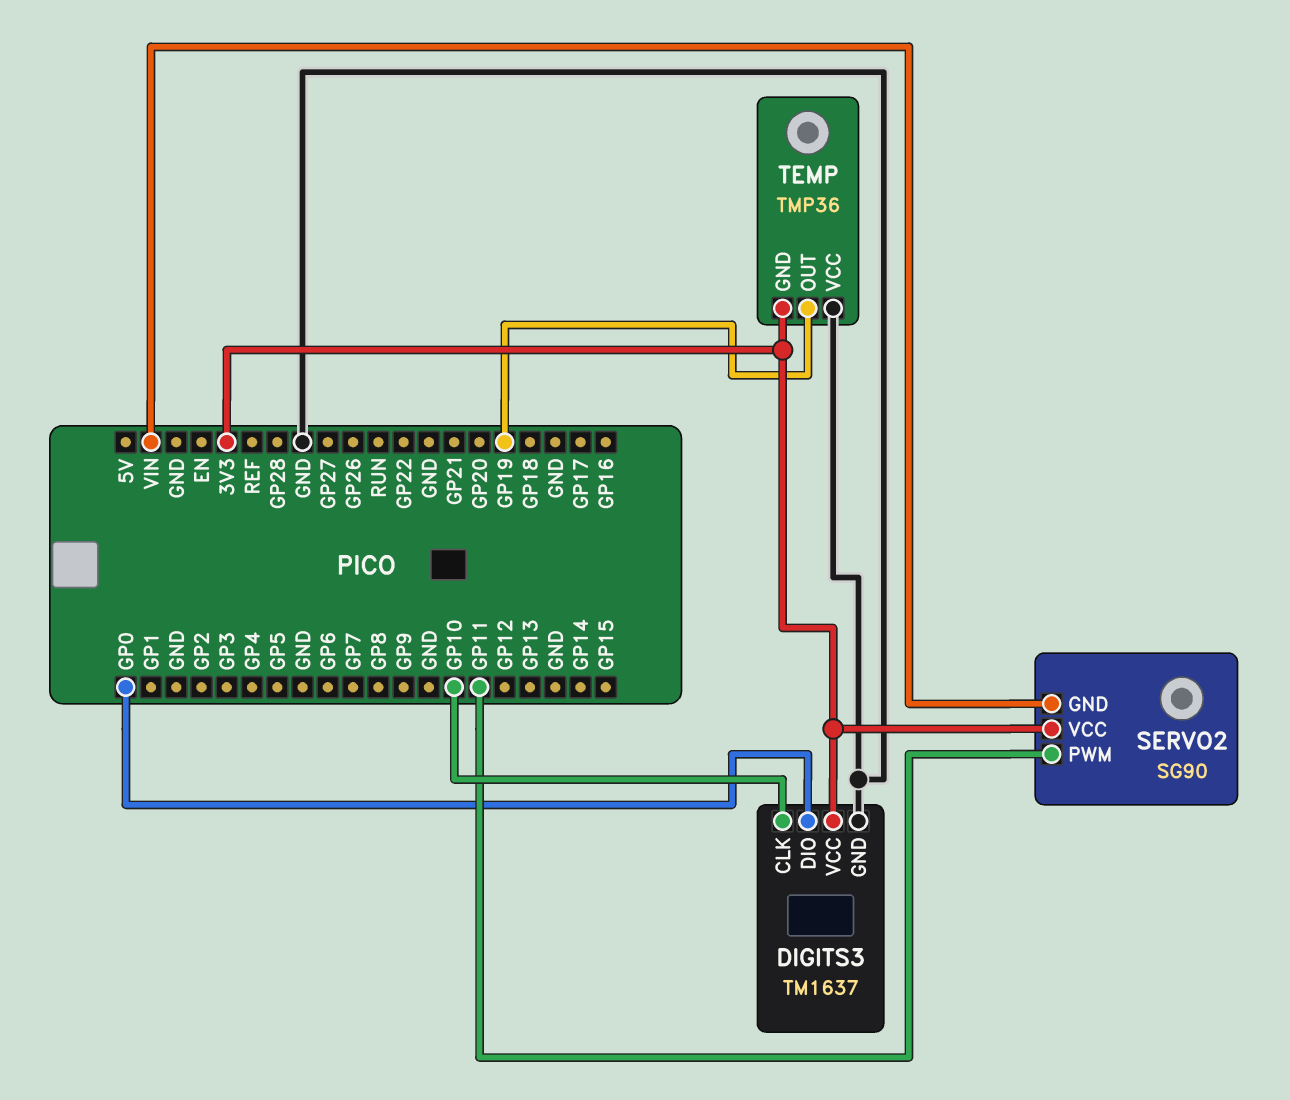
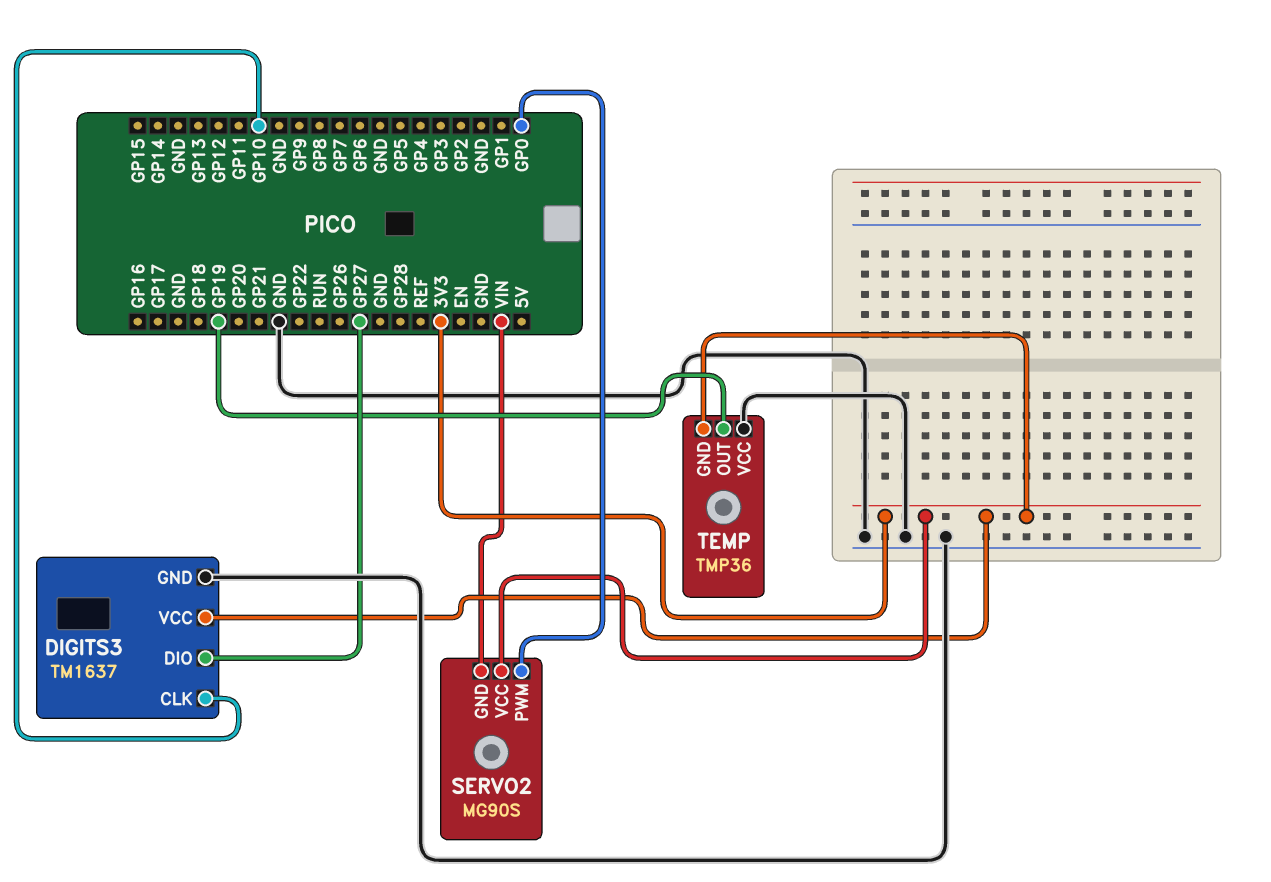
DIGITS3 pin DIO: GP0 -> GP27
SERVO2: SG90 -> MG90S
SERVO2 pin PWM: GP11 -> GP0

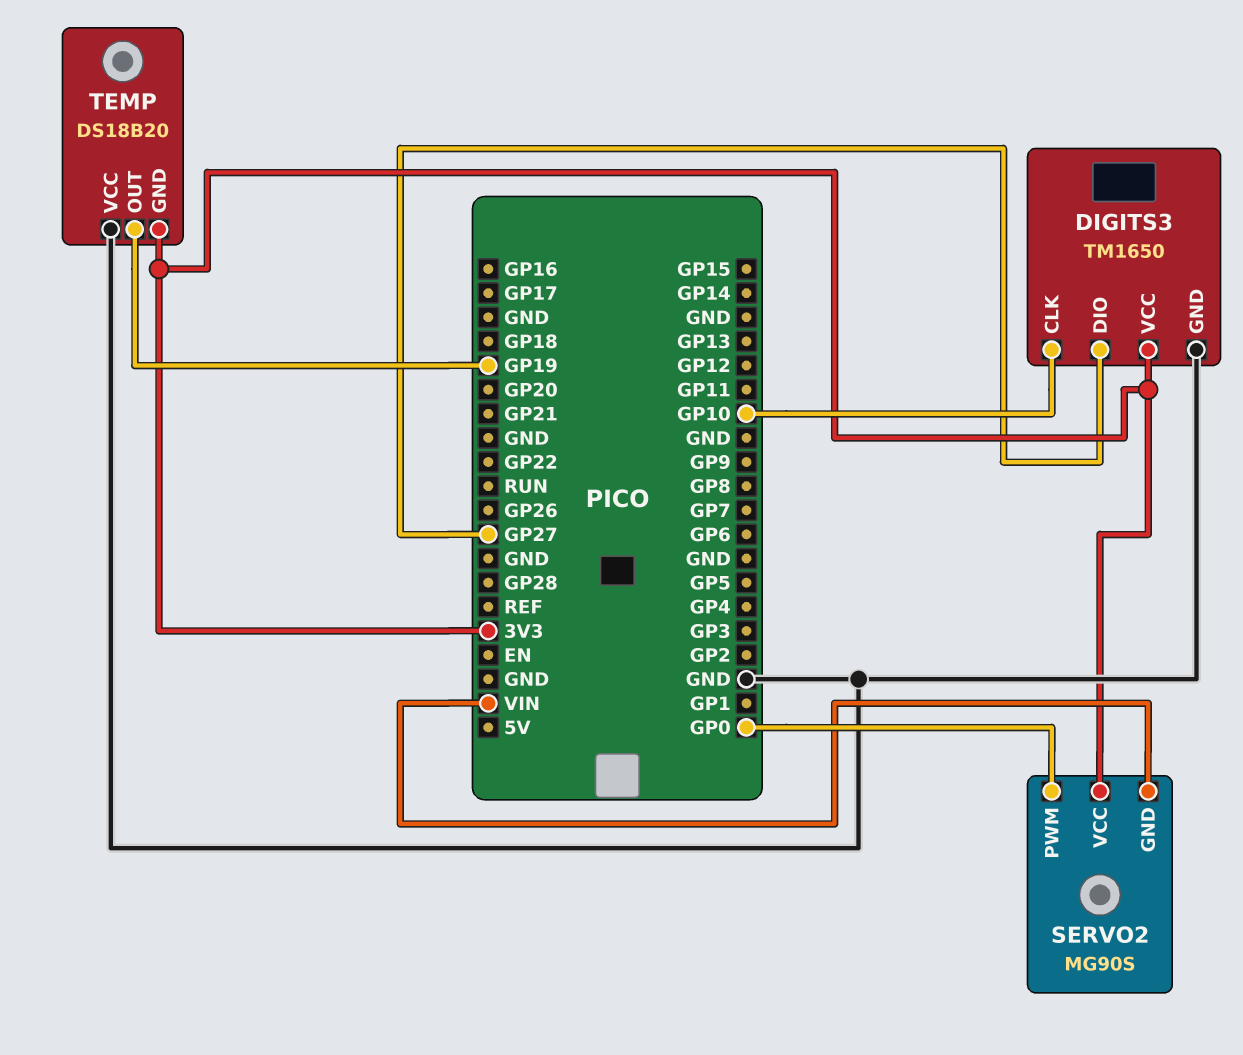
DIGITS3: TM1637 -> TM1650
TEMP: TMP36 -> DS18B20

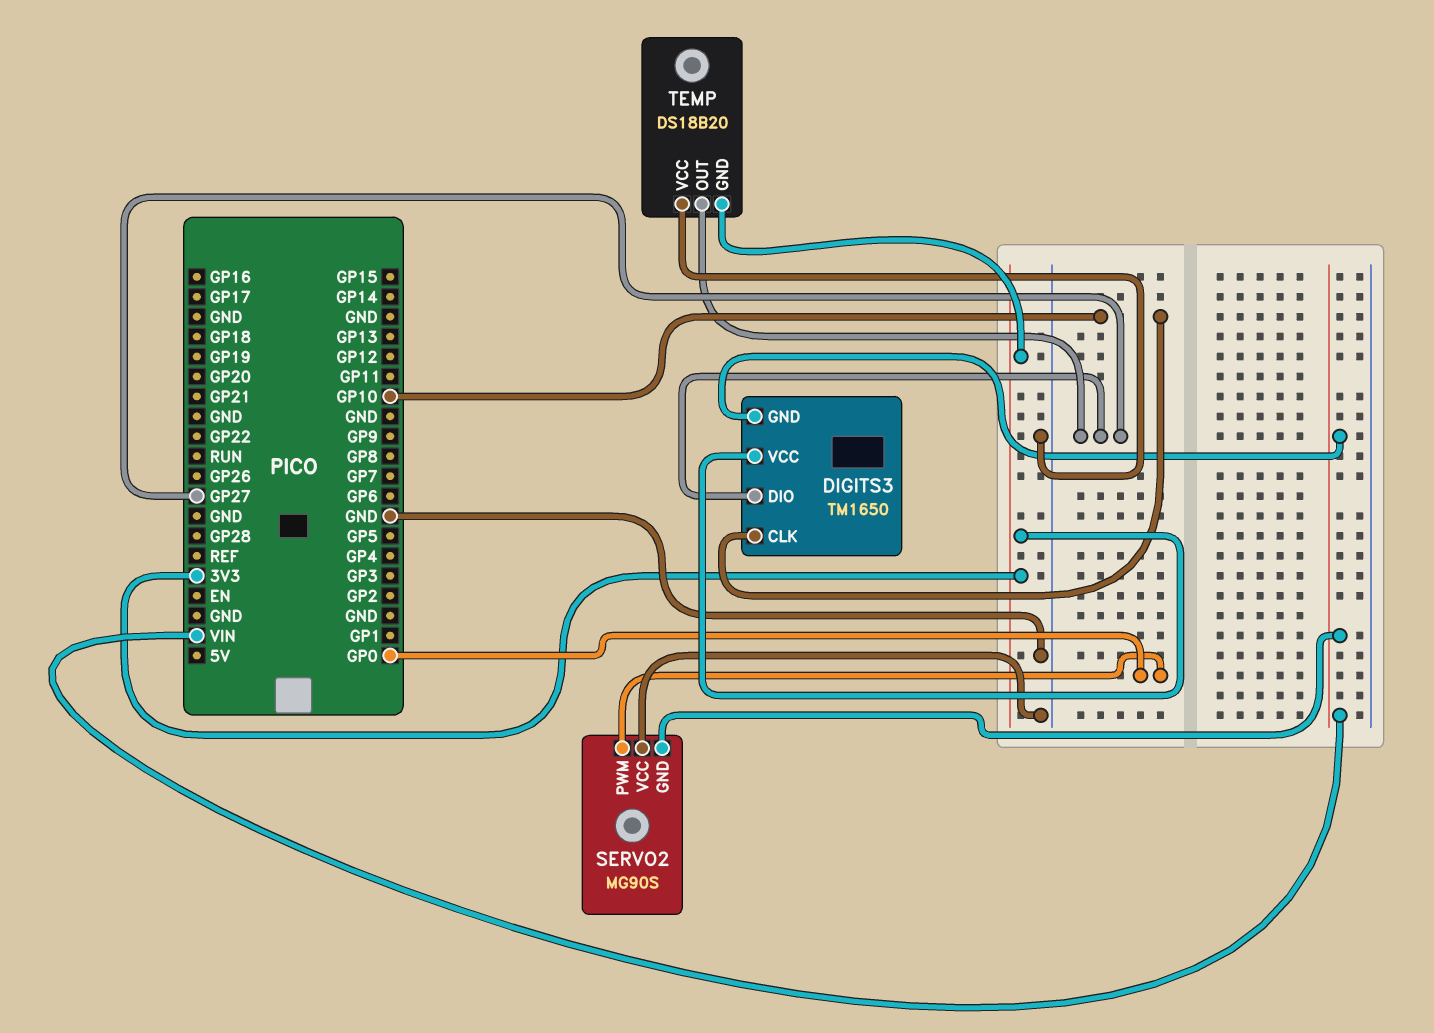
DIGITS3 pin GND: GND -> VIN
SERVO2 pin VCC: 3V3 -> GND
TEMP pin OUT: GP19 -> GP27

